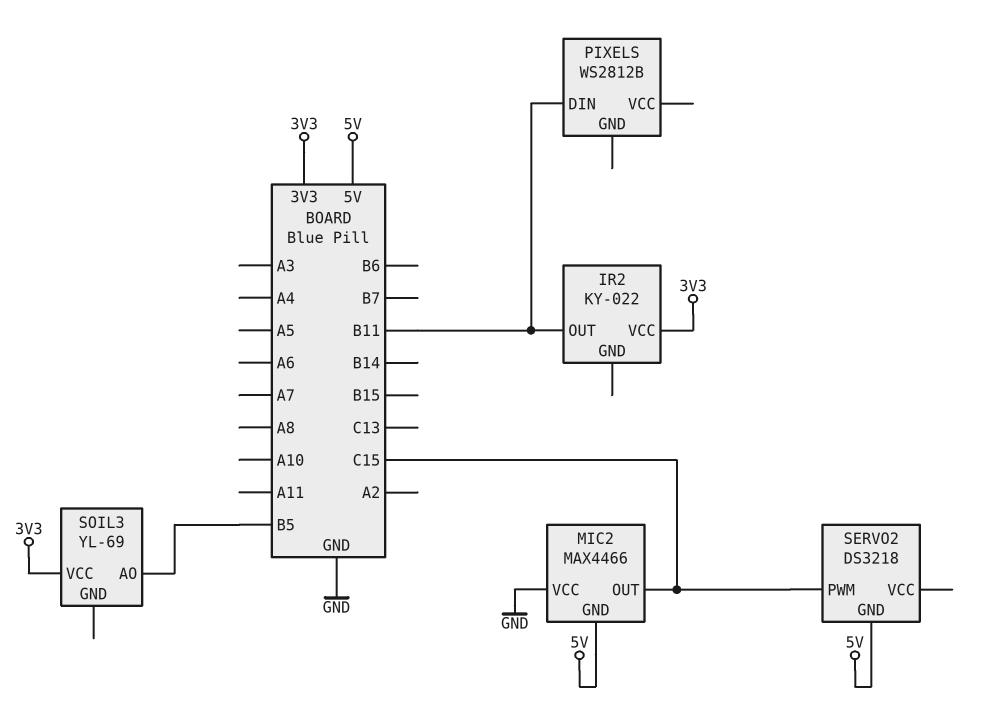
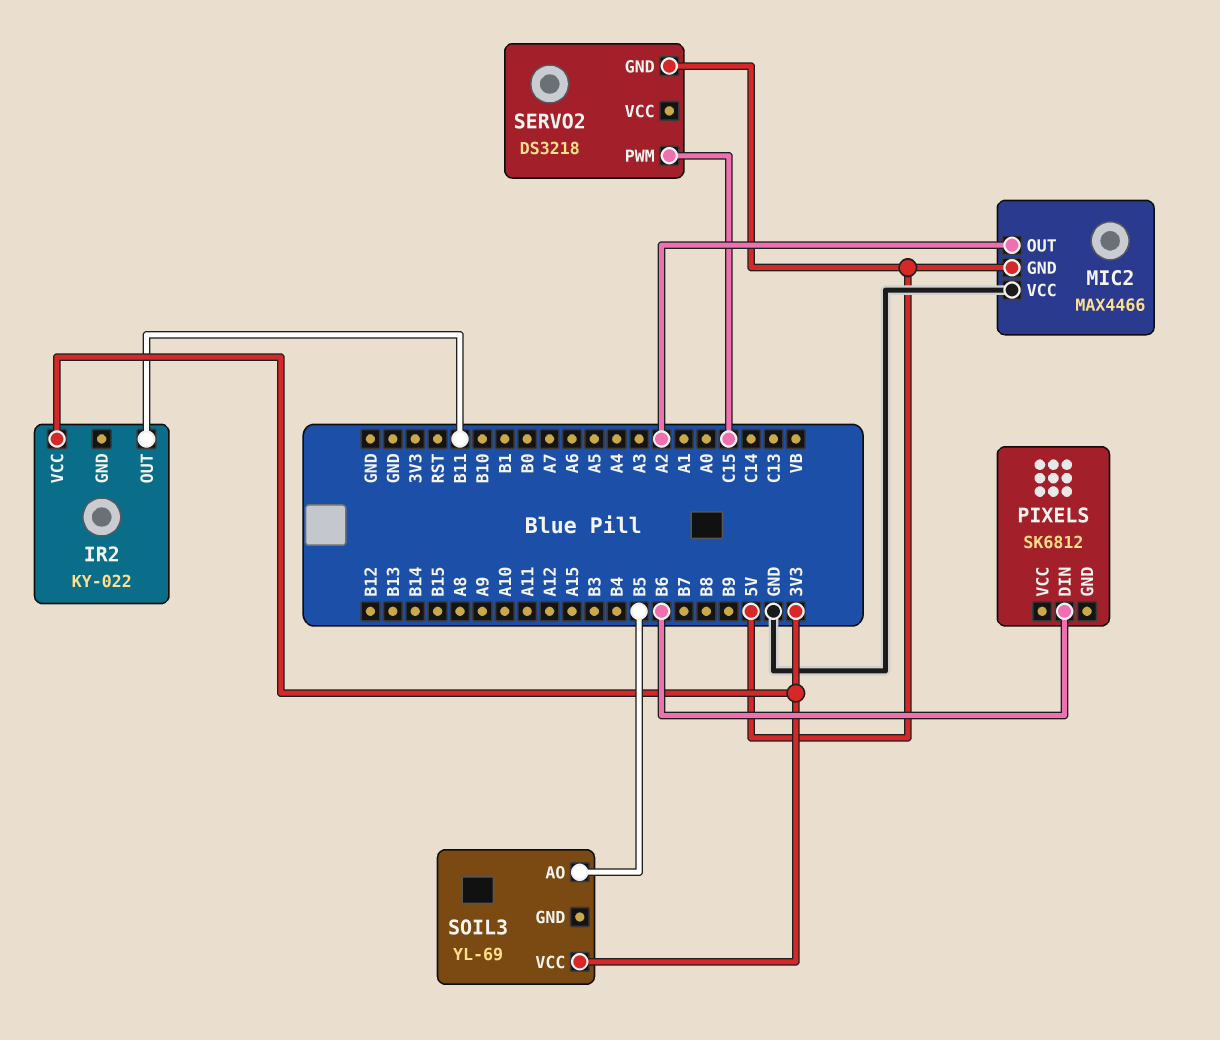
MIC2 pin OUT: C15 -> A2
PIXELS: WS2812B -> SK6812
PIXELS pin DIN: B11 -> B6

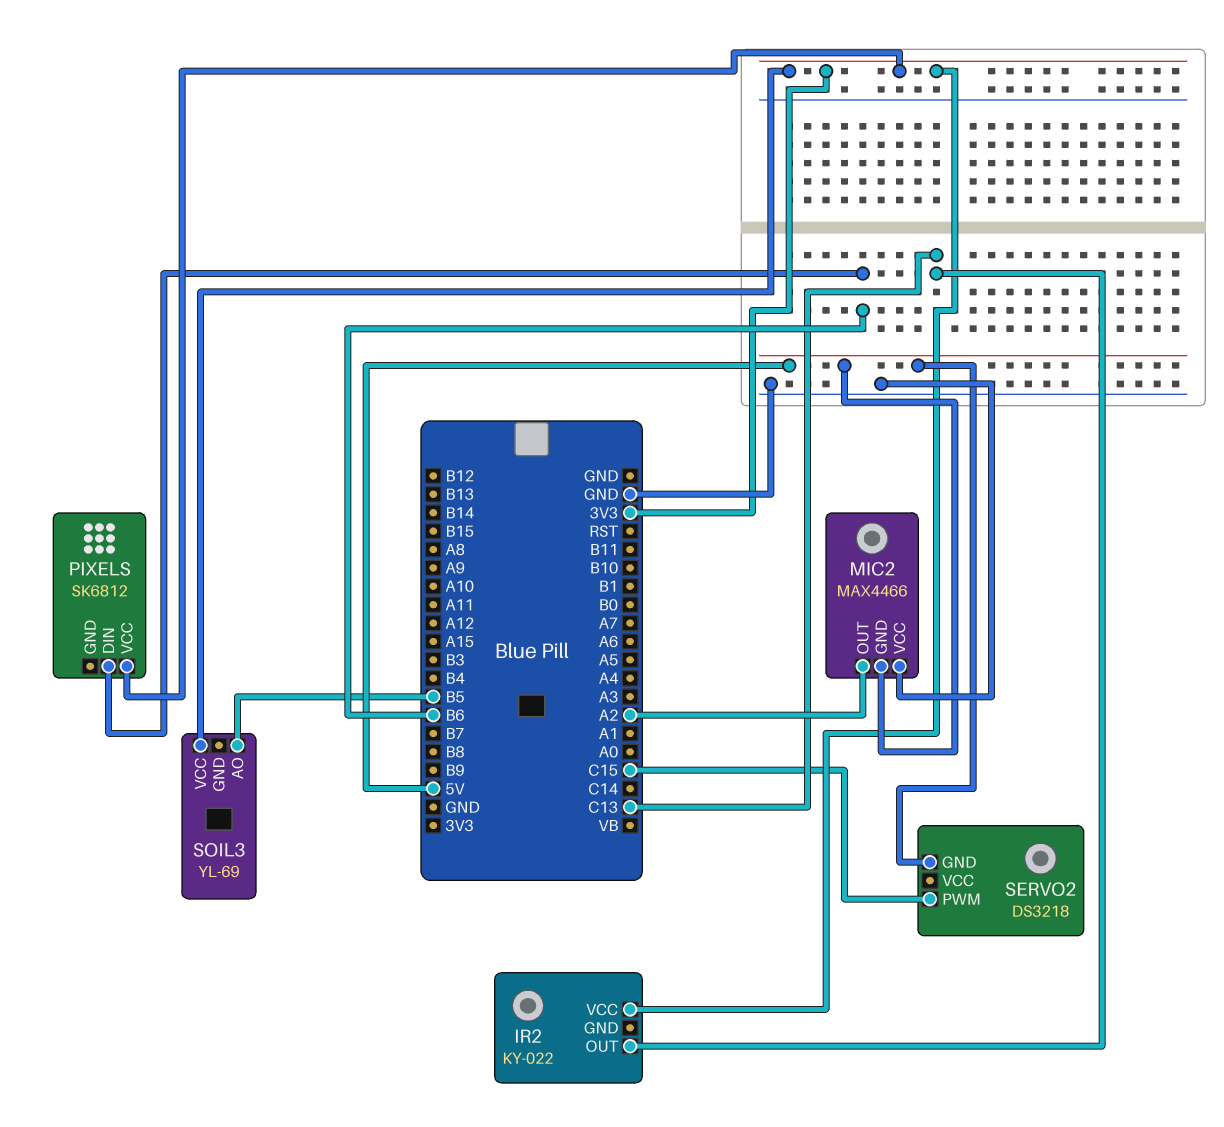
IR2 pin OUT: B11 -> C13
PIXELS pin VCC: none -> 3V3

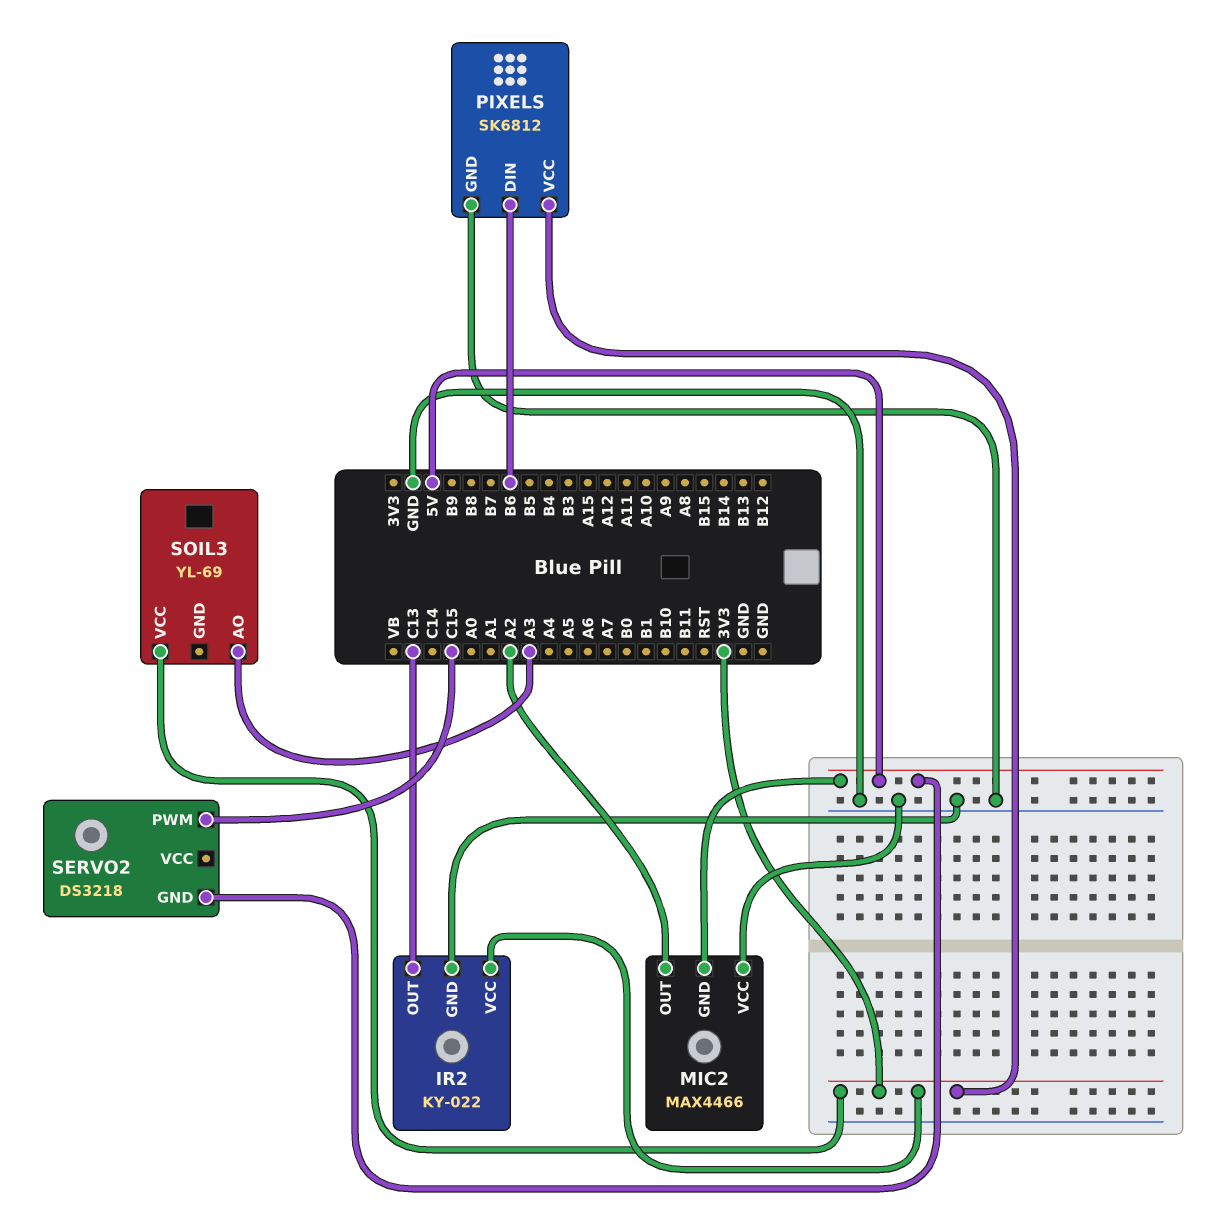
IR2 pin GND: none -> GND
PIXELS pin GND: none -> GND
SOIL3 pin AO: B5 -> A3

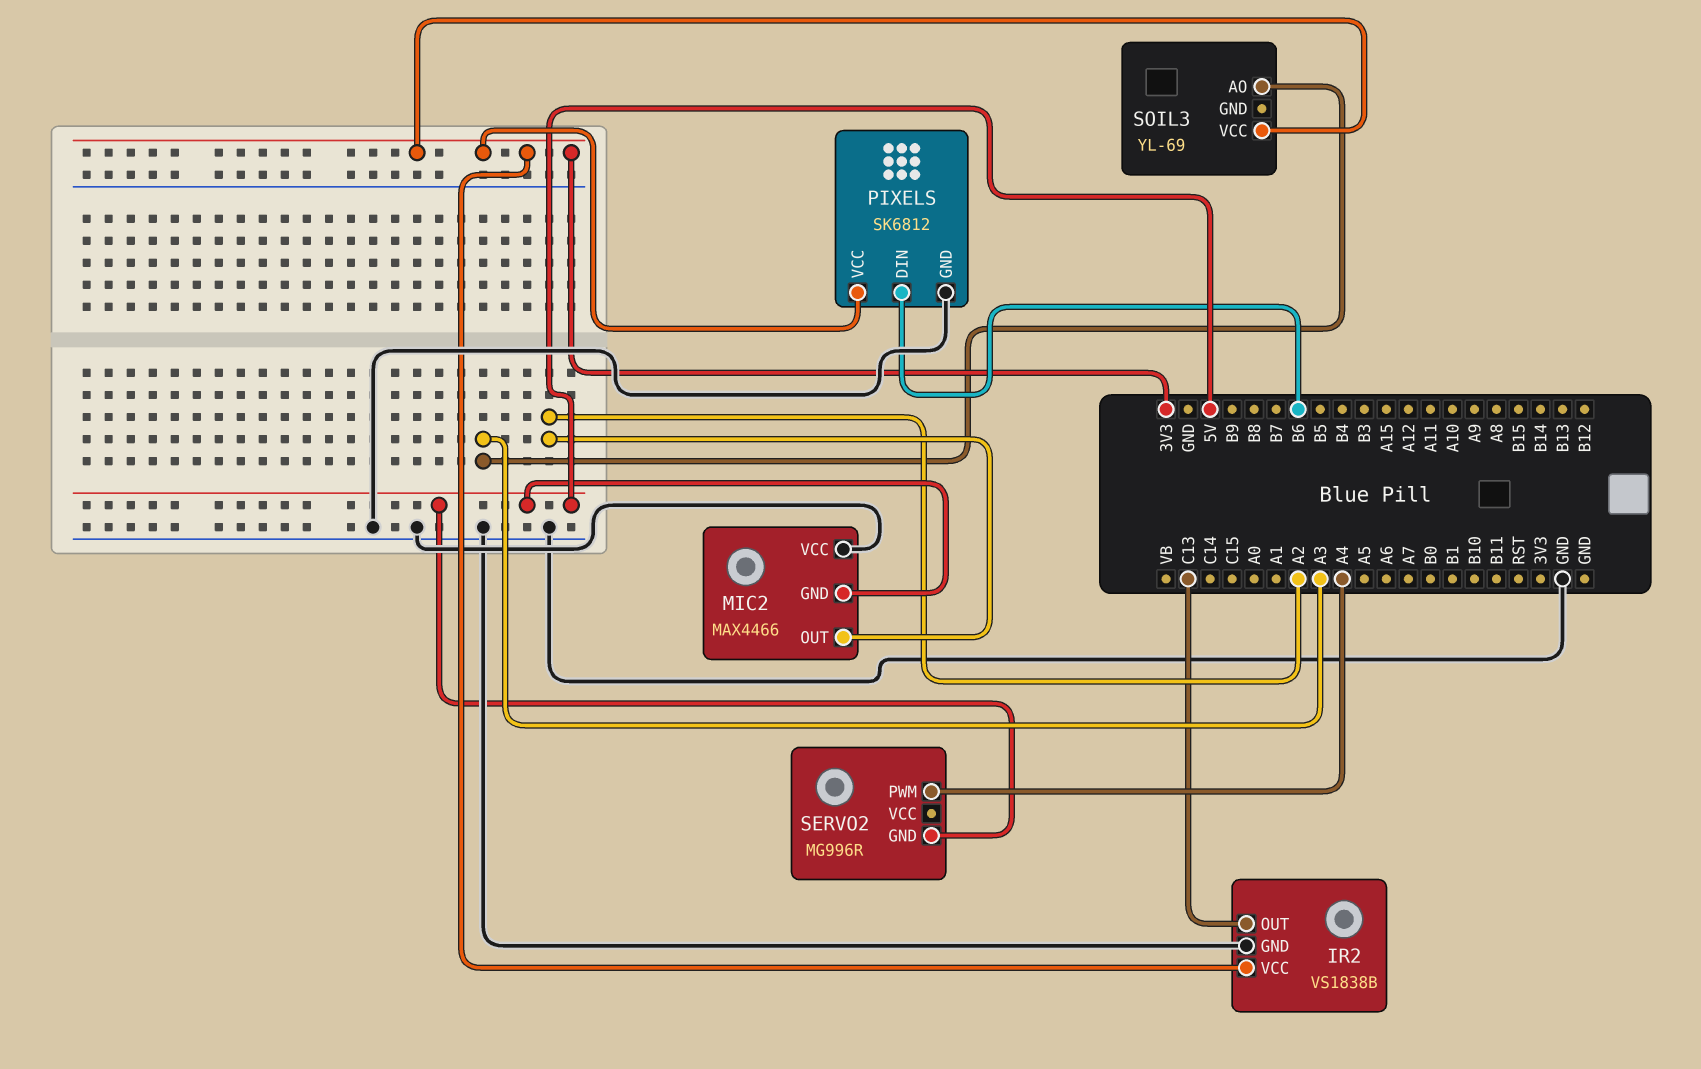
IR2: KY-022 -> VS1838B
SERVO2: DS3218 -> MG996R
SERVO2 pin PWM: C15 -> A4

